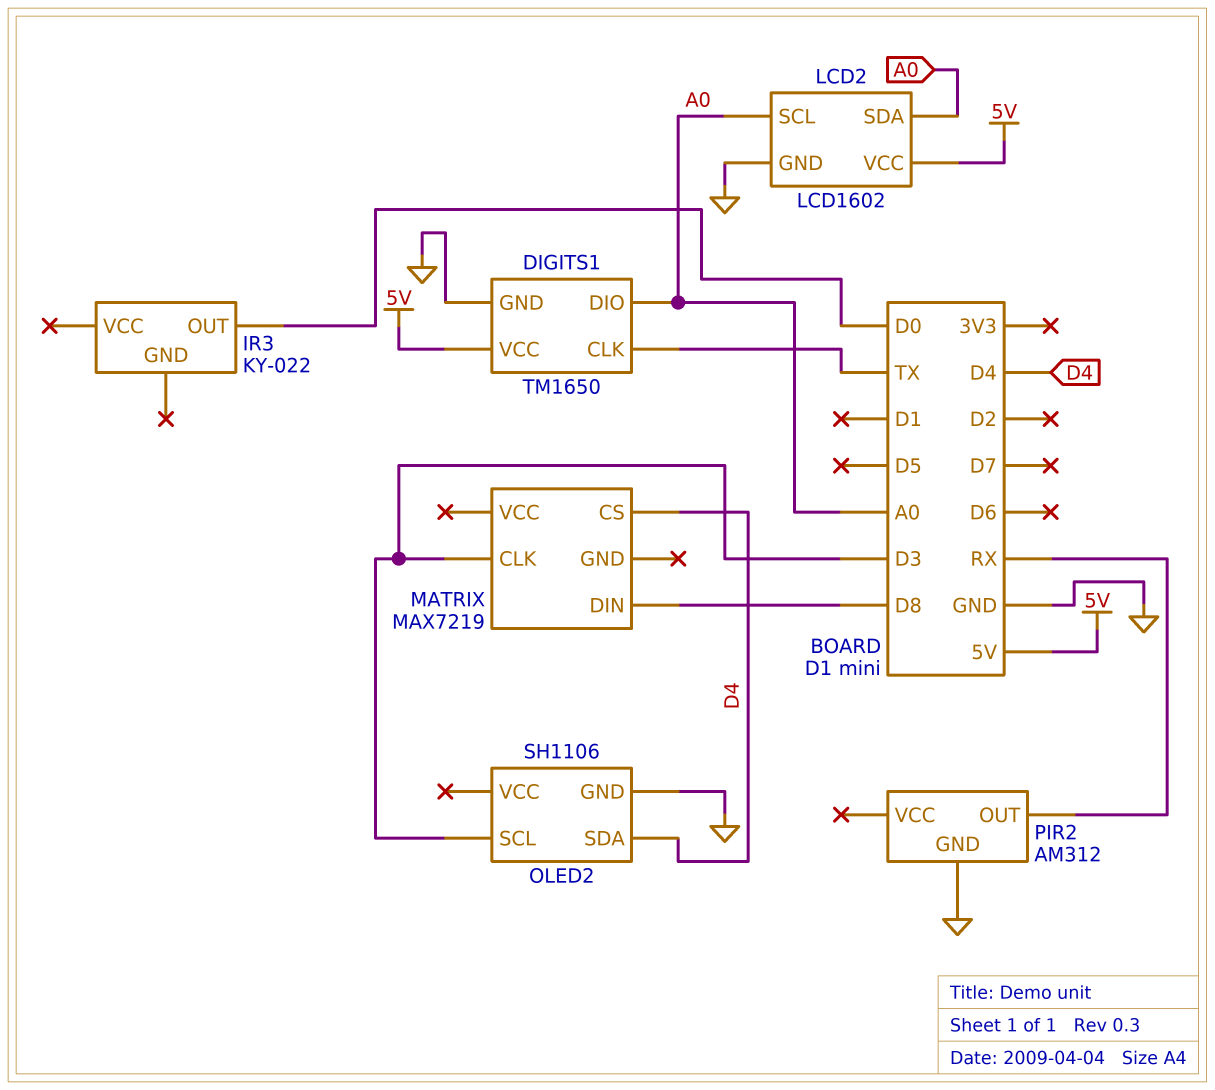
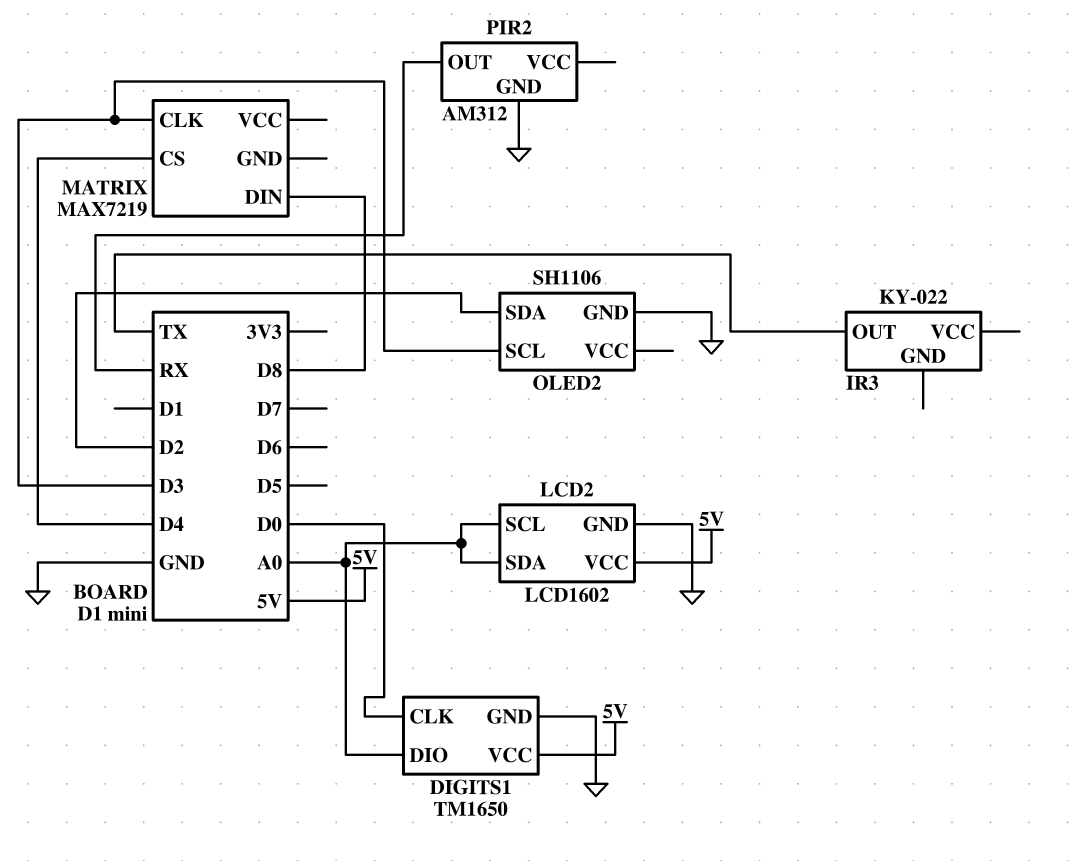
DIGITS1 pin CLK: TX -> D0
IR3 pin OUT: D0 -> TX
OLED2 pin SDA: D4 -> D2

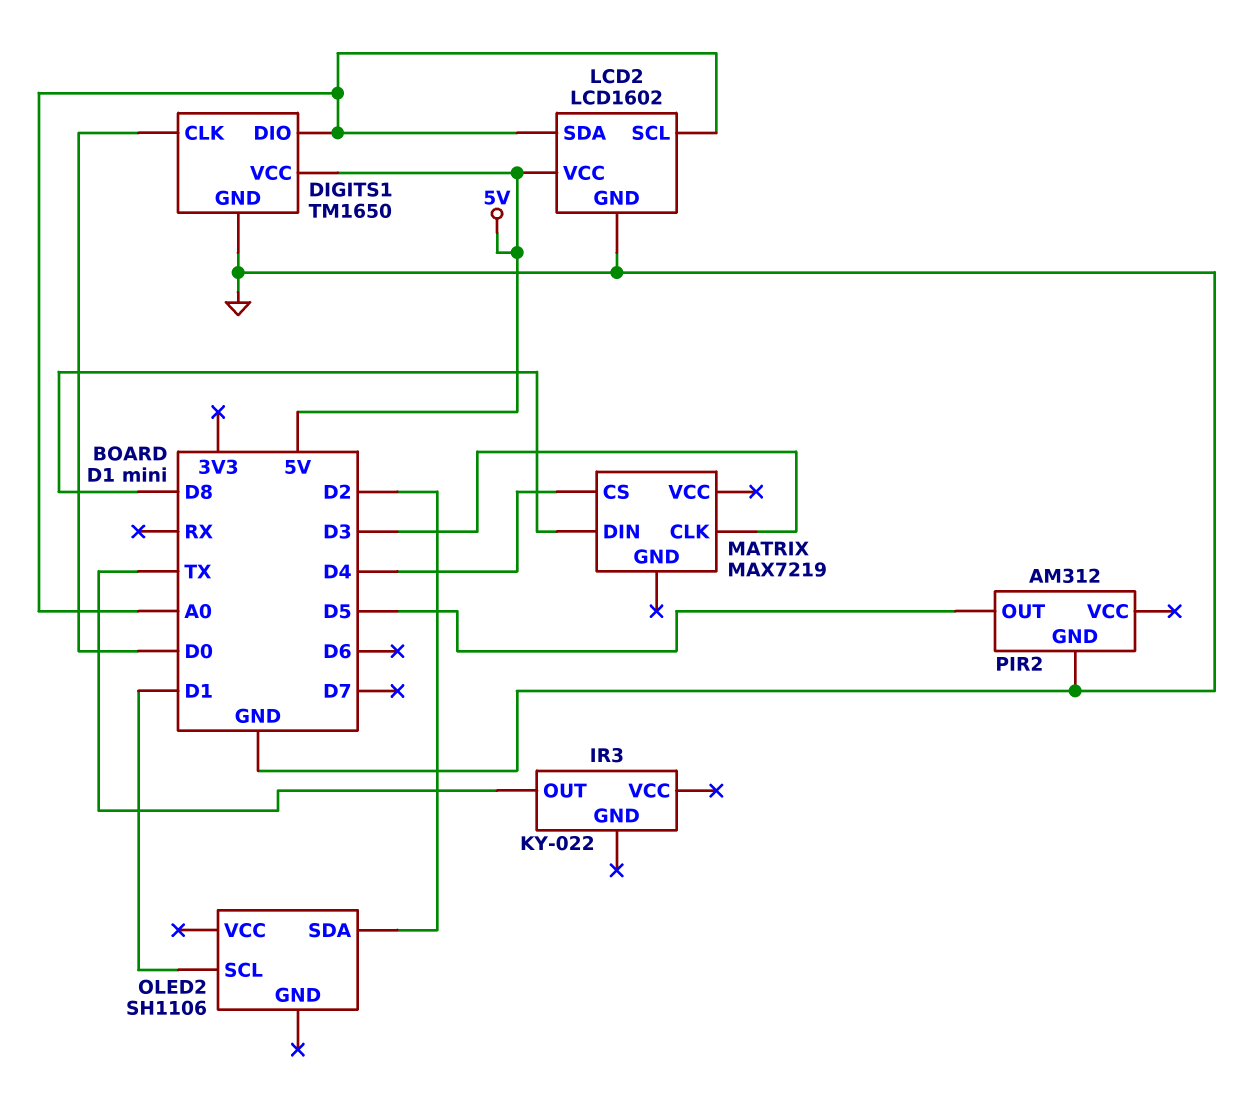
OLED2 pin GND: GND -> none
OLED2 pin SCL: D3 -> D1
PIR2 pin OUT: RX -> D5

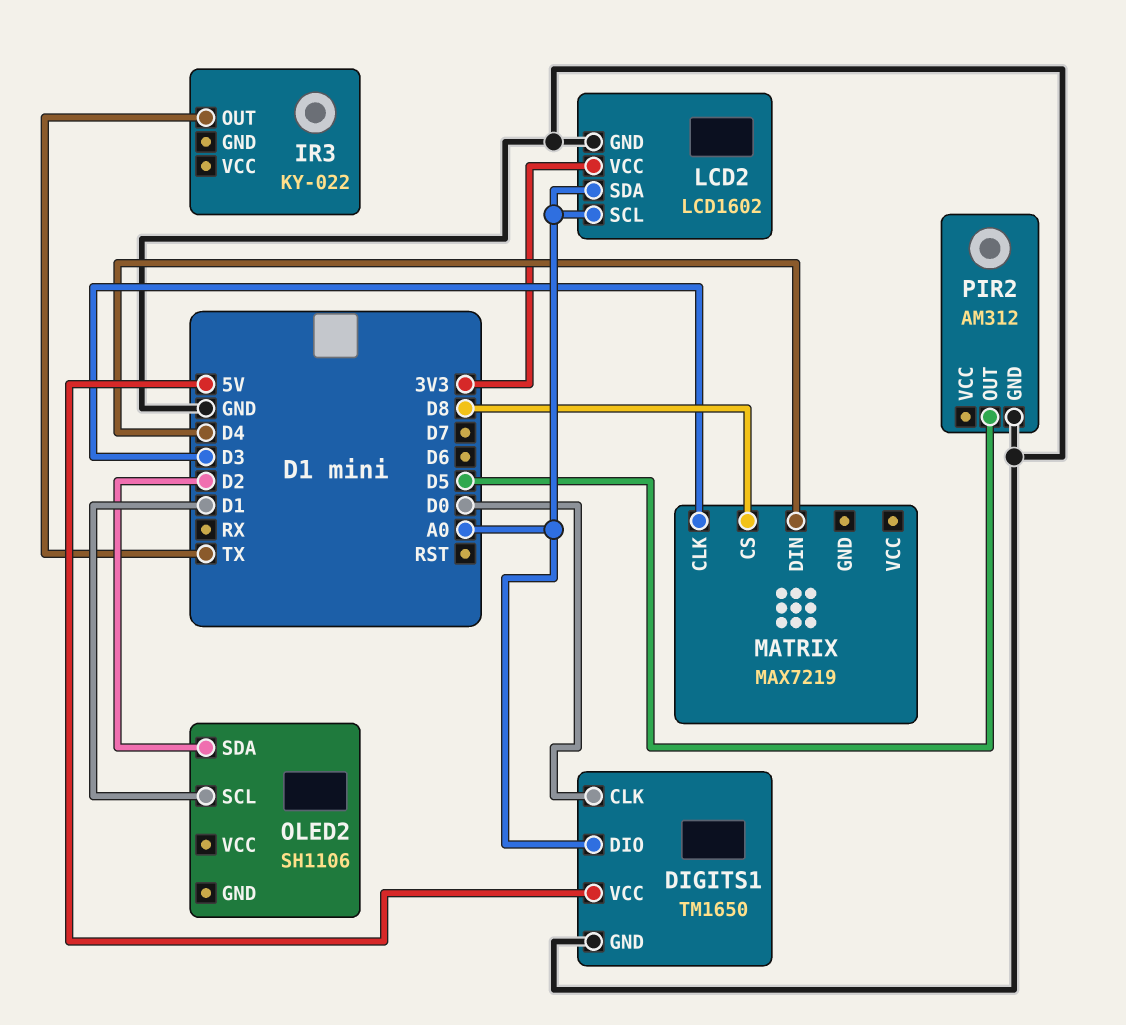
LCD2 pin VCC: 5V -> 3V3
MATRIX pin CS: D4 -> D8
MATRIX pin DIN: D8 -> D4

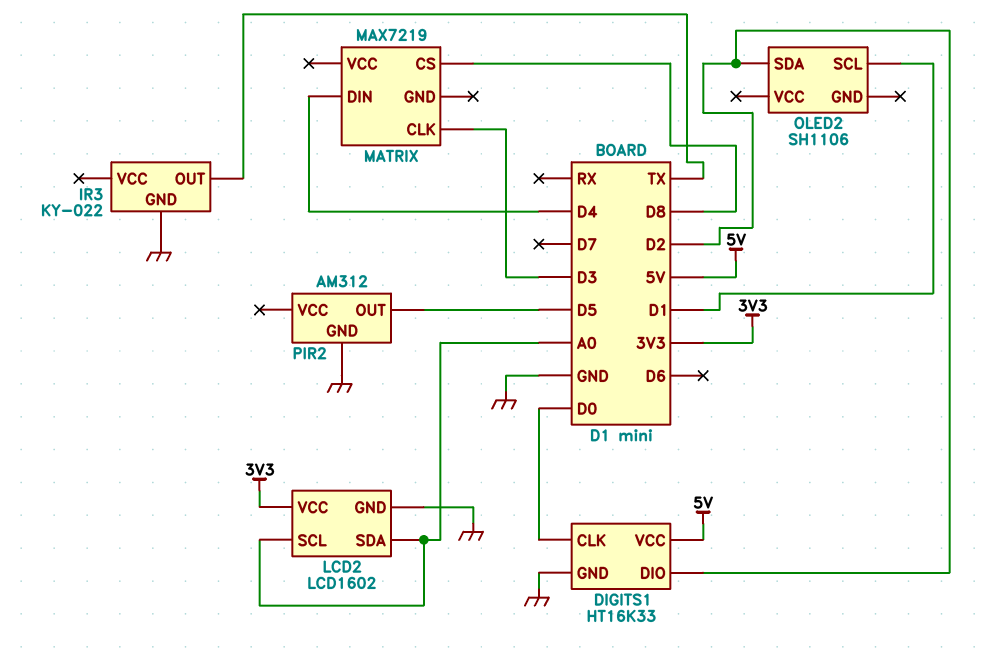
DIGITS1: TM1650 -> HT16K33
DIGITS1 pin DIO: A0 -> D2
IR3 pin GND: none -> GND

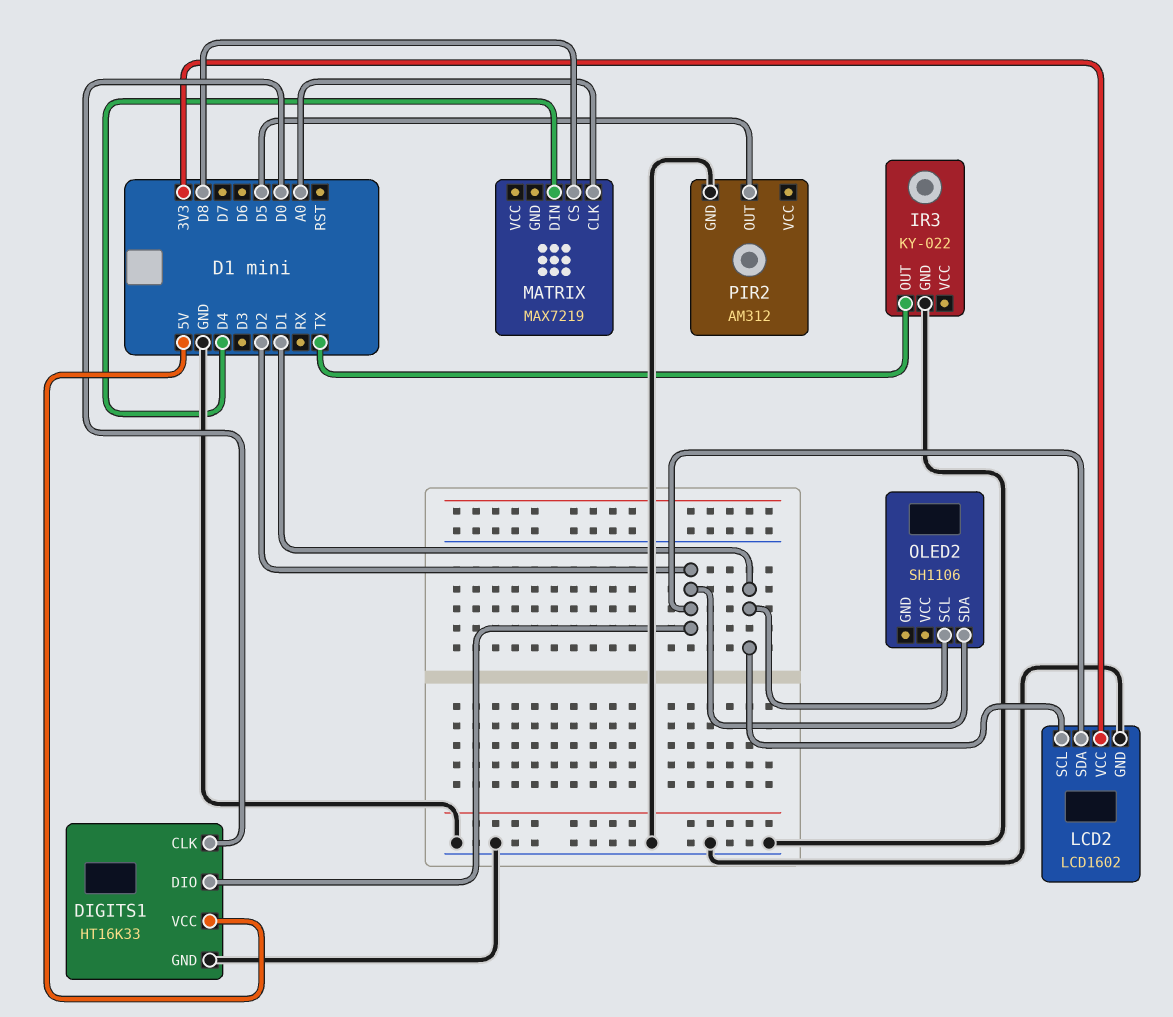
LCD2 pin SCL: A0 -> D1
LCD2 pin SDA: A0 -> D2
MATRIX pin CLK: D3 -> A0

